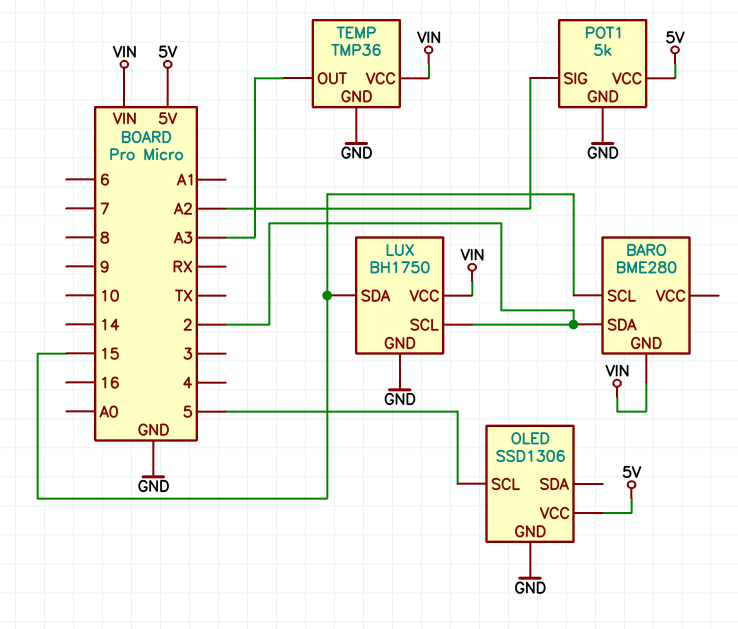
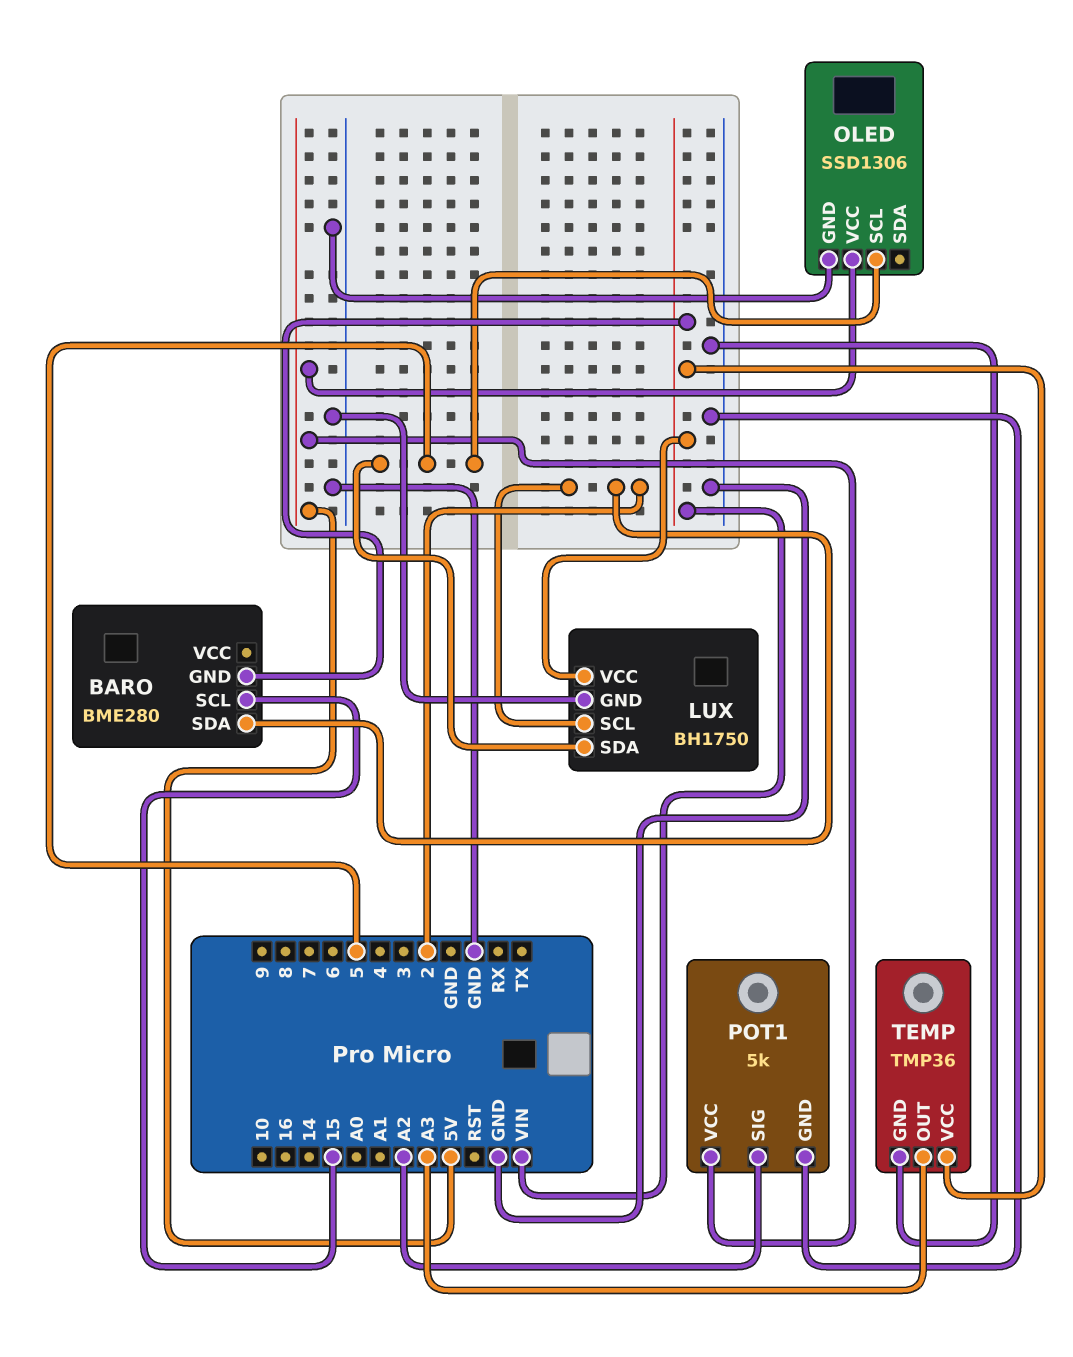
LUX pin SDA: 15 -> 5

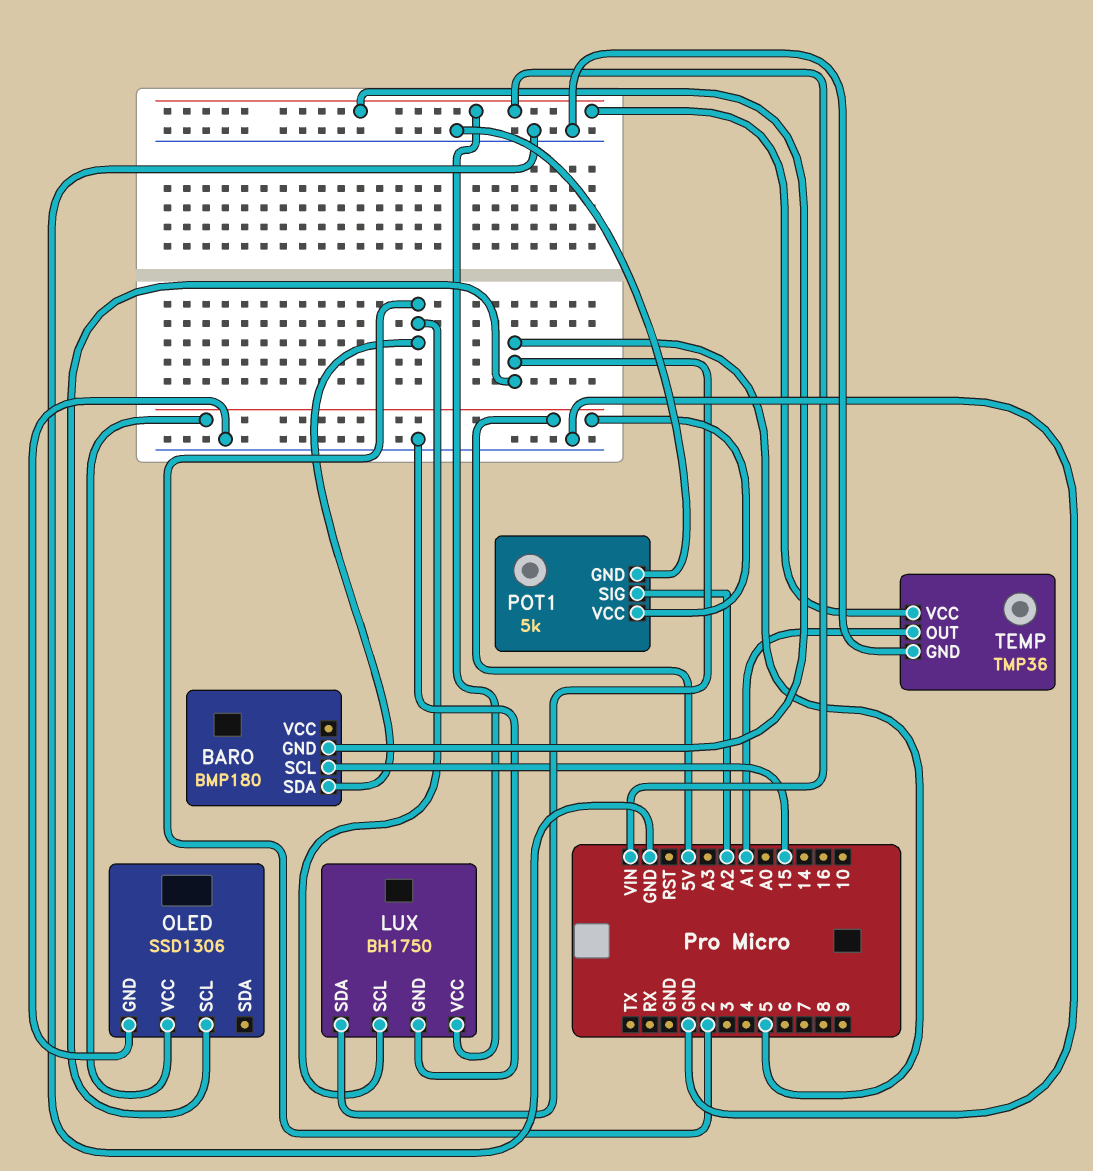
BARO: BME280 -> BMP180
TEMP pin OUT: A3 -> A1

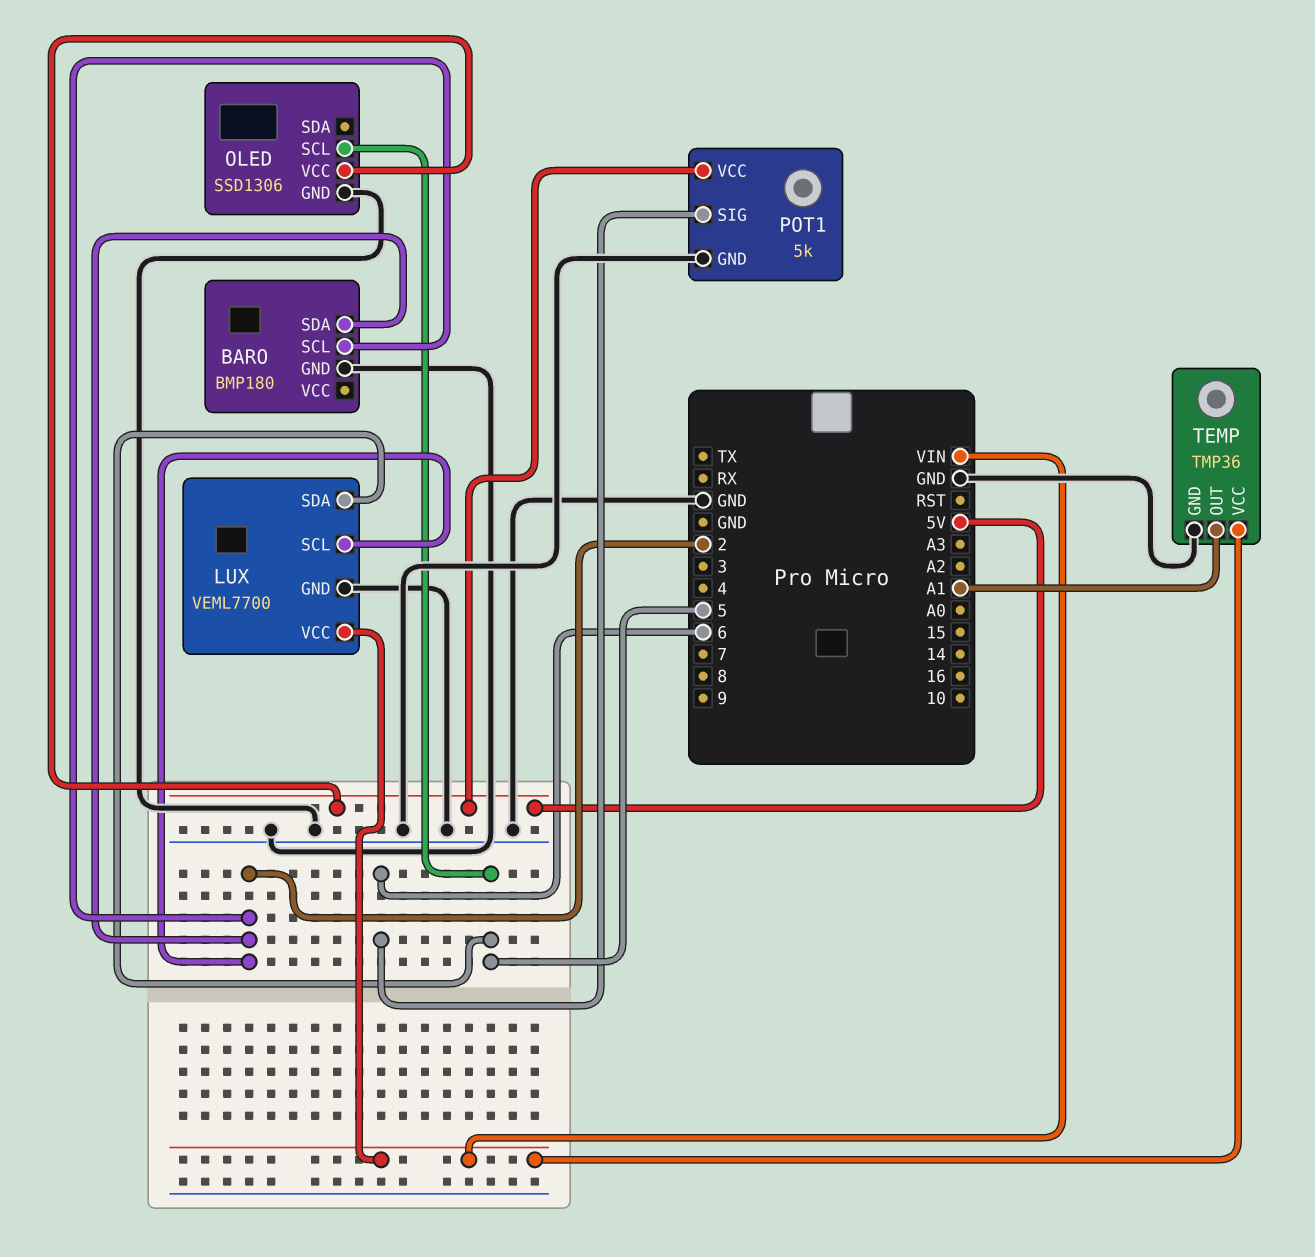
BARO pin GND: VIN -> GND
BARO pin SCL: 15 -> 2
LUX: BH1750 -> VEML7700
POT1 pin SIG: A2 -> 6

